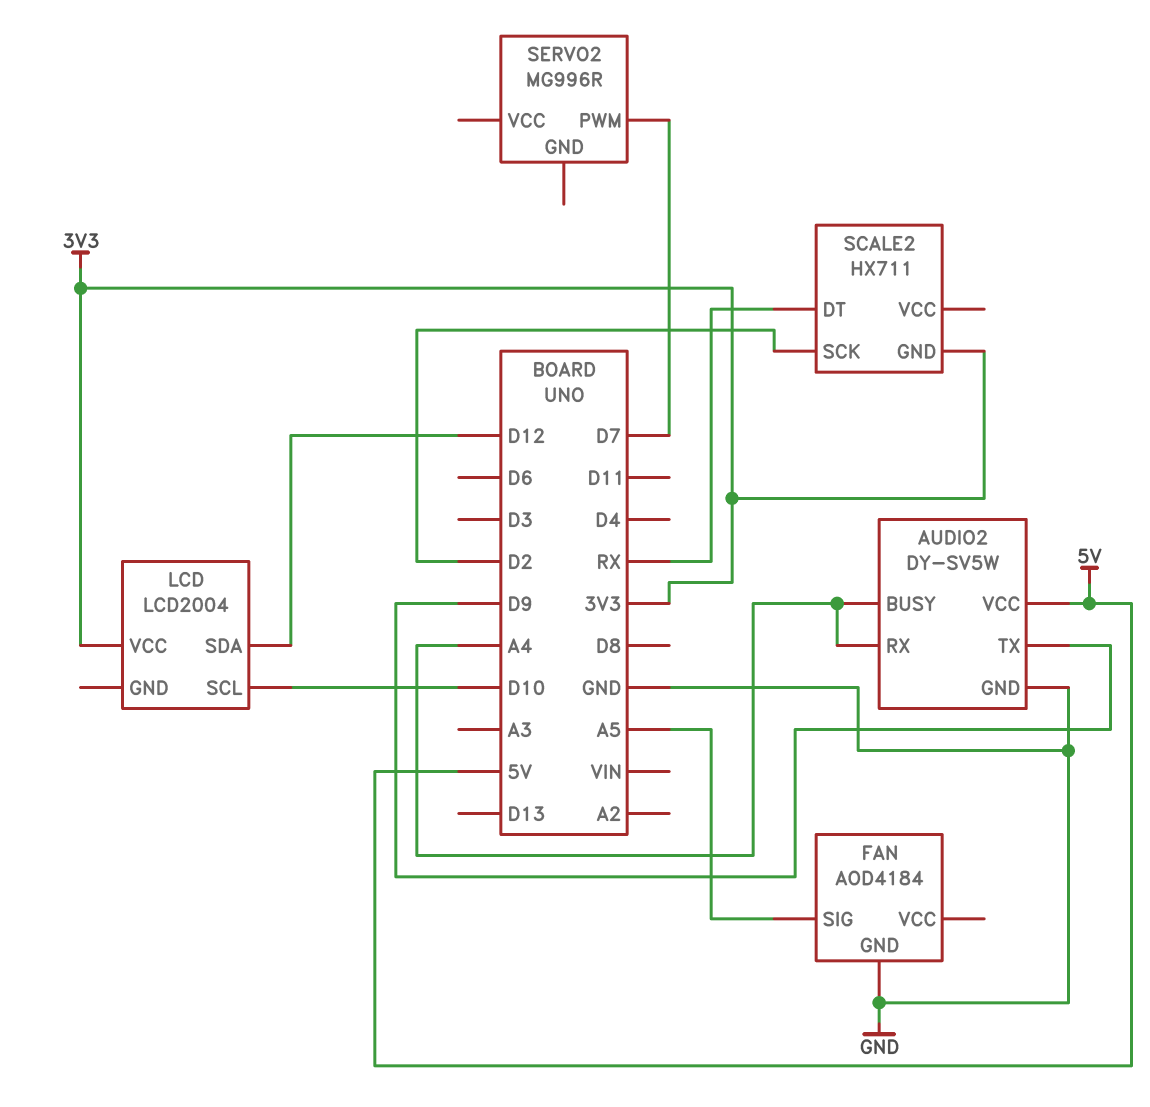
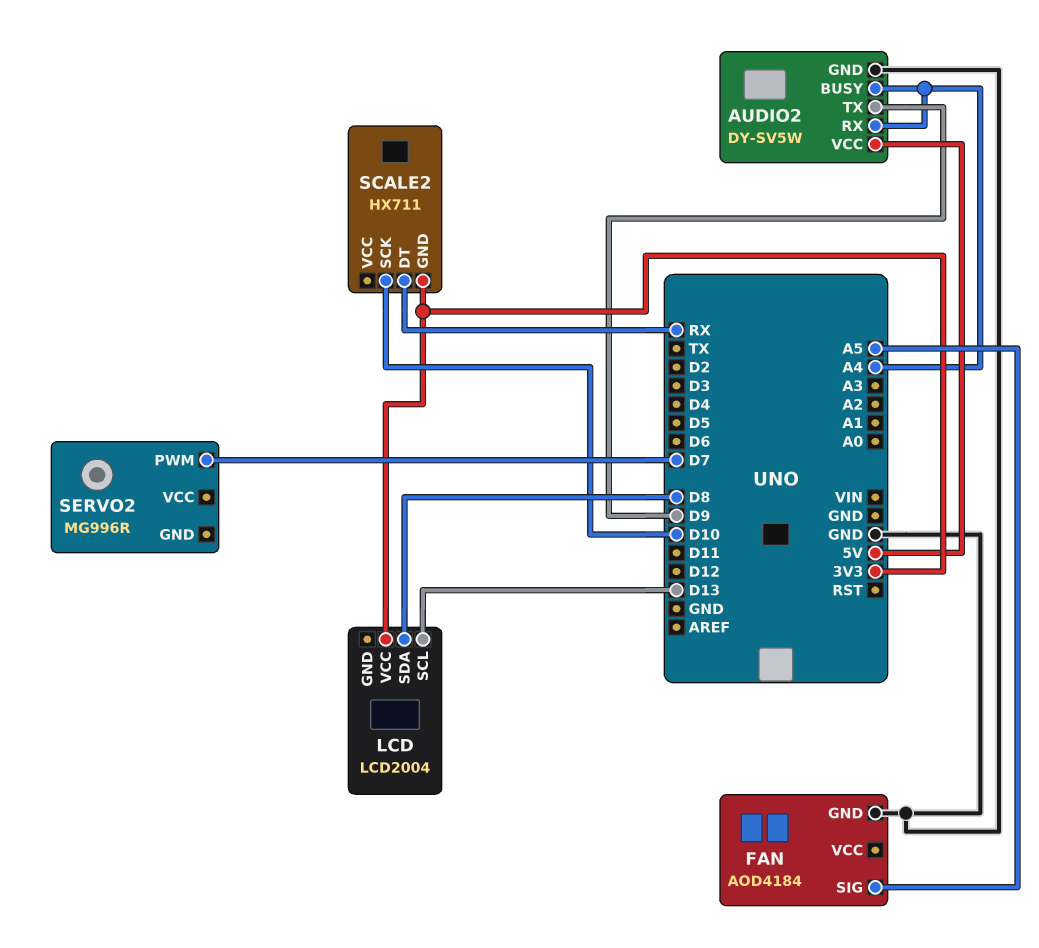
LCD pin SCL: D10 -> D13
LCD pin SDA: D12 -> D8
SCALE2 pin SCK: D2 -> D10

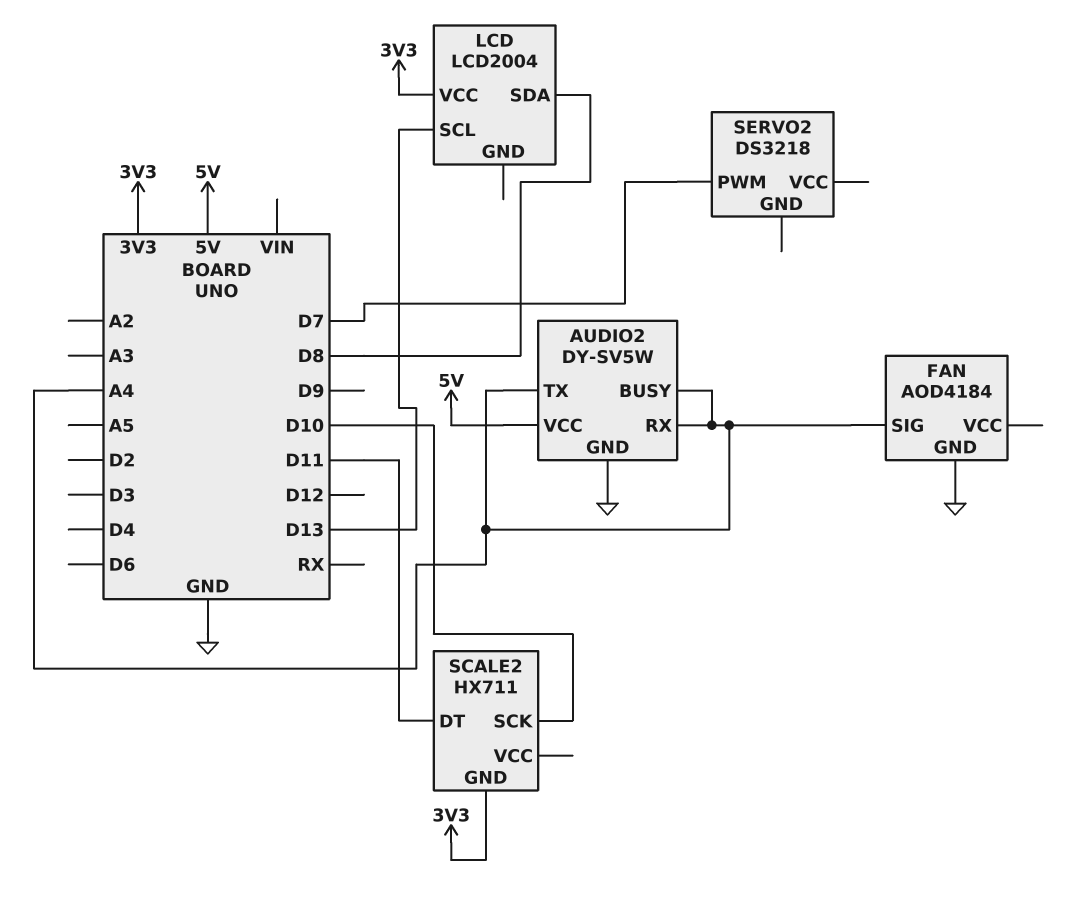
AUDIO2 pin TX: D9 -> A4
FAN pin SIG: A5 -> A4
SCALE2 pin DT: RX -> D11
SERVO2: MG996R -> DS3218

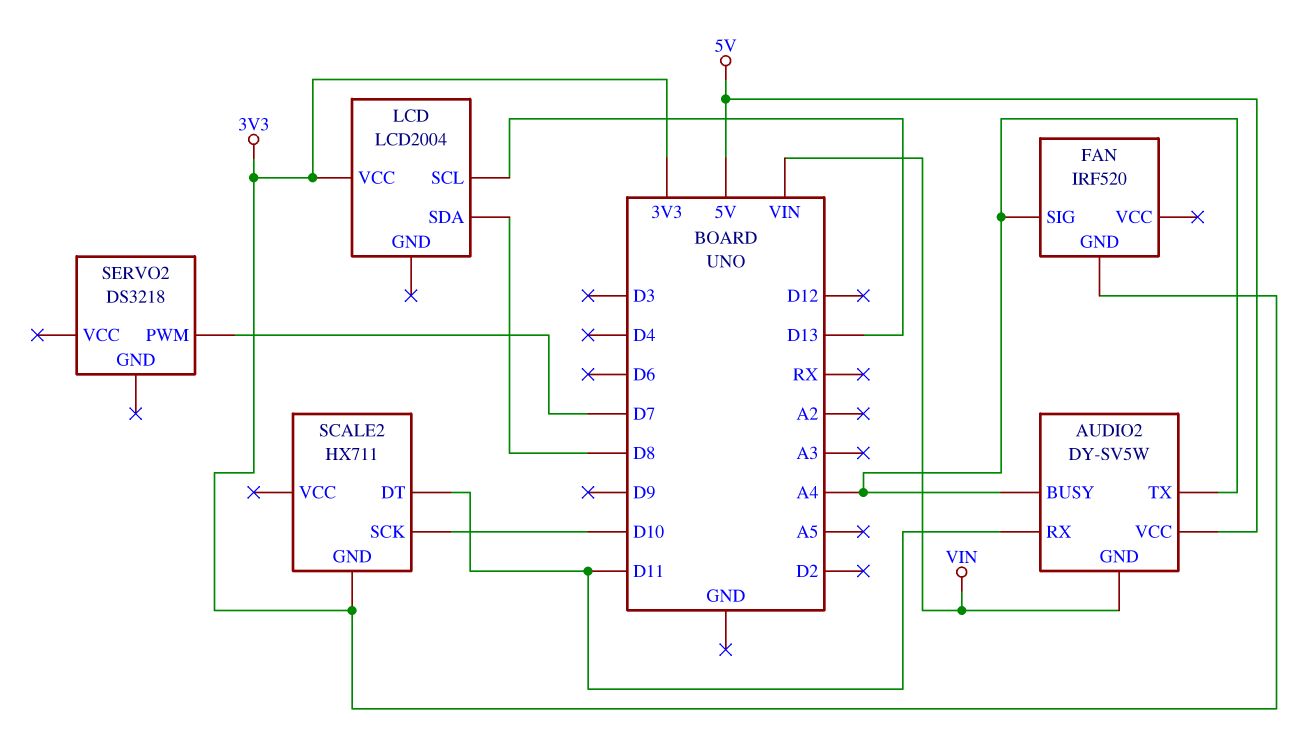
AUDIO2 pin GND: GND -> VIN
AUDIO2 pin RX: A4 -> D11
FAN: AOD4184 -> IRF520
FAN pin GND: GND -> 3V3

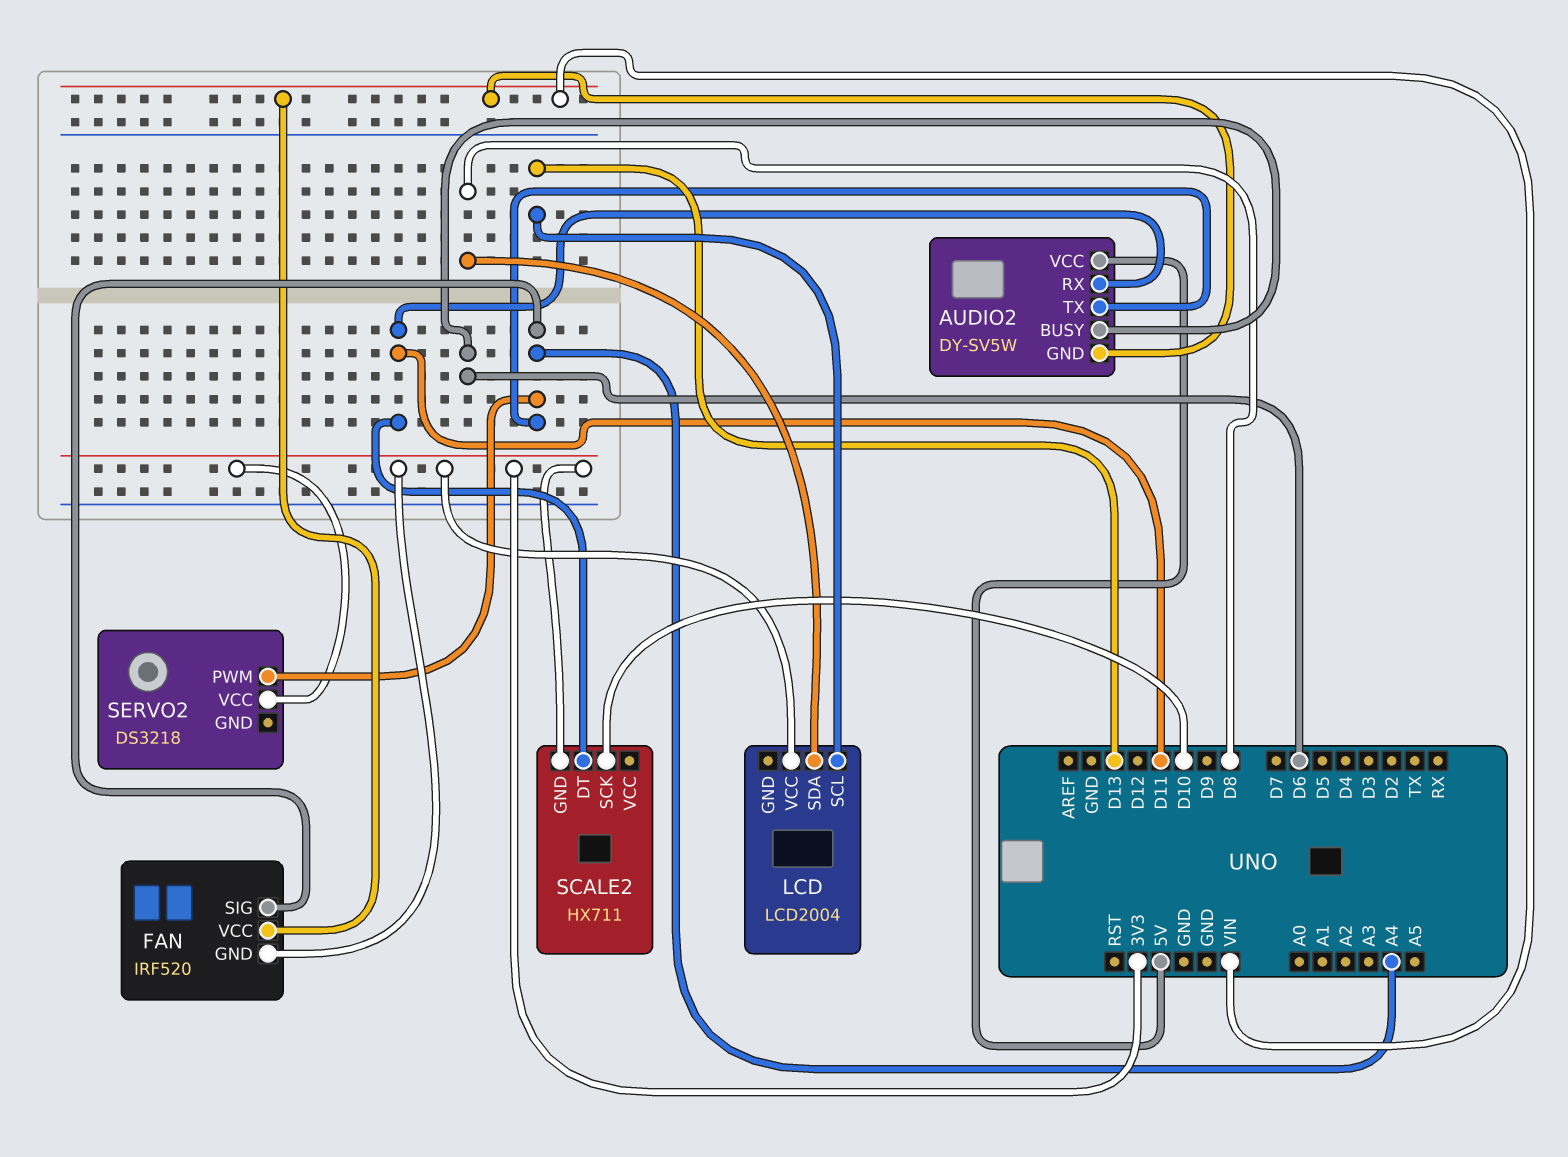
AUDIO2 pin BUSY: A4 -> D6
FAN pin VCC: none -> VIN
SERVO2 pin PWM: D7 -> A4
SERVO2 pin VCC: none -> 3V3

